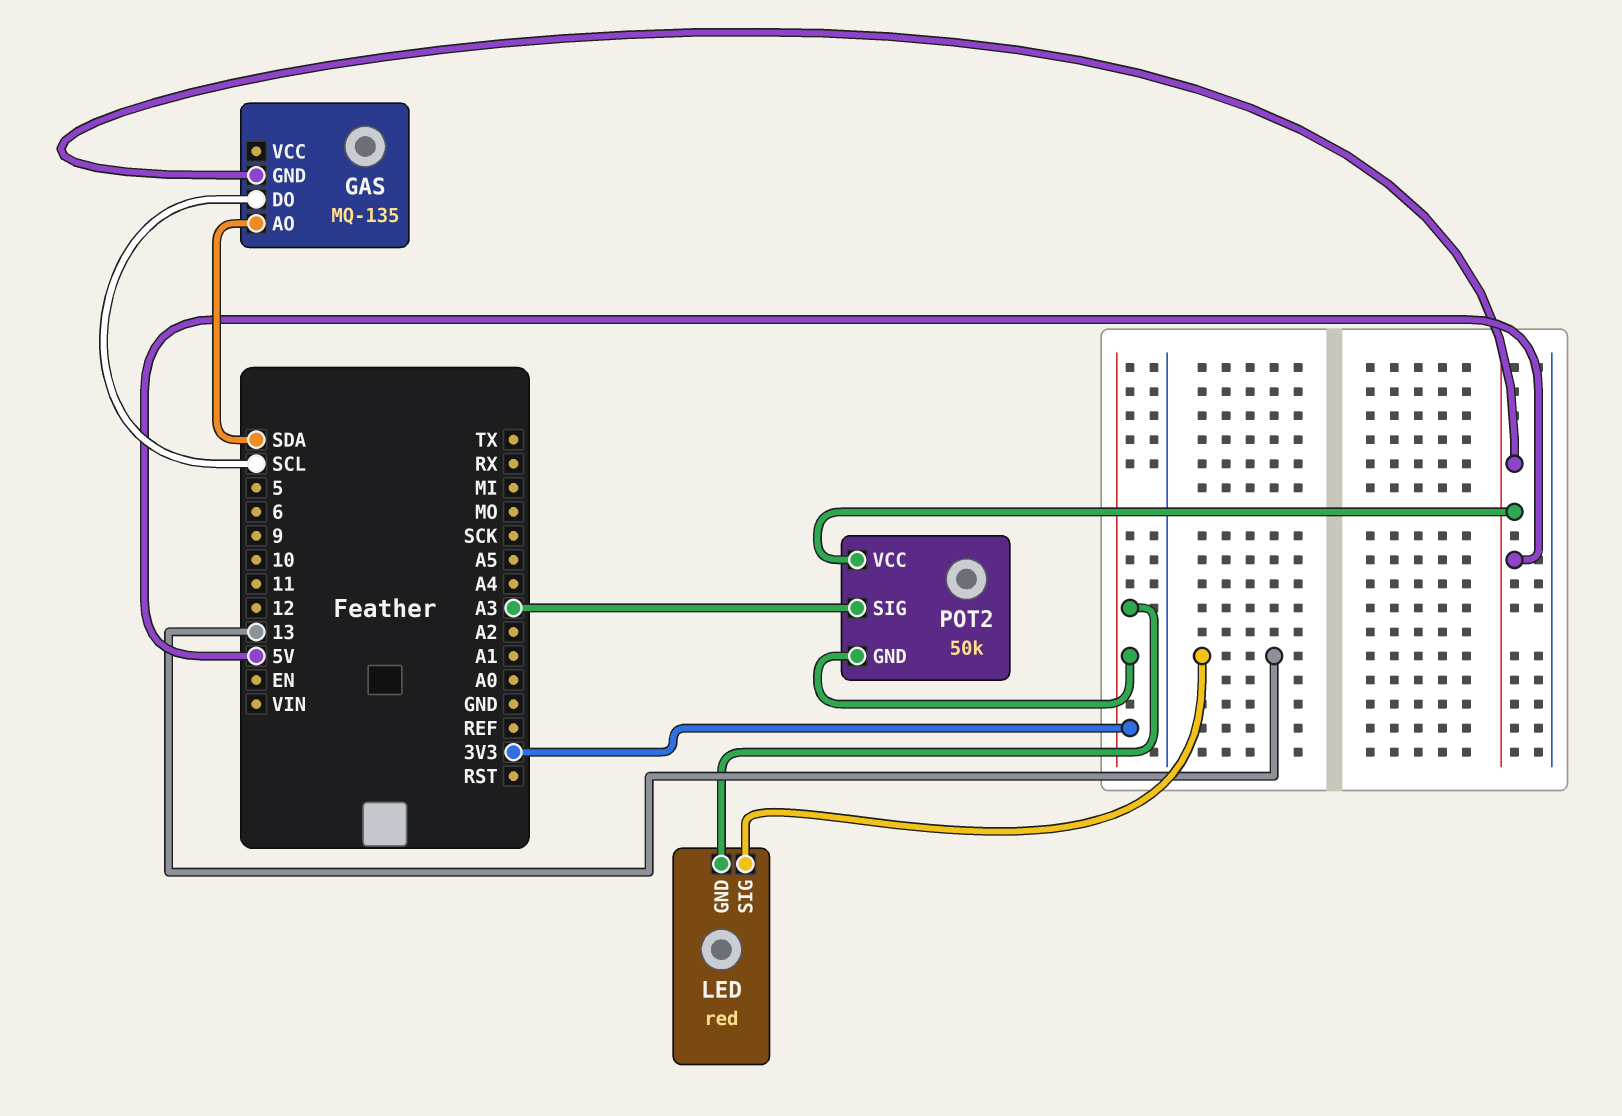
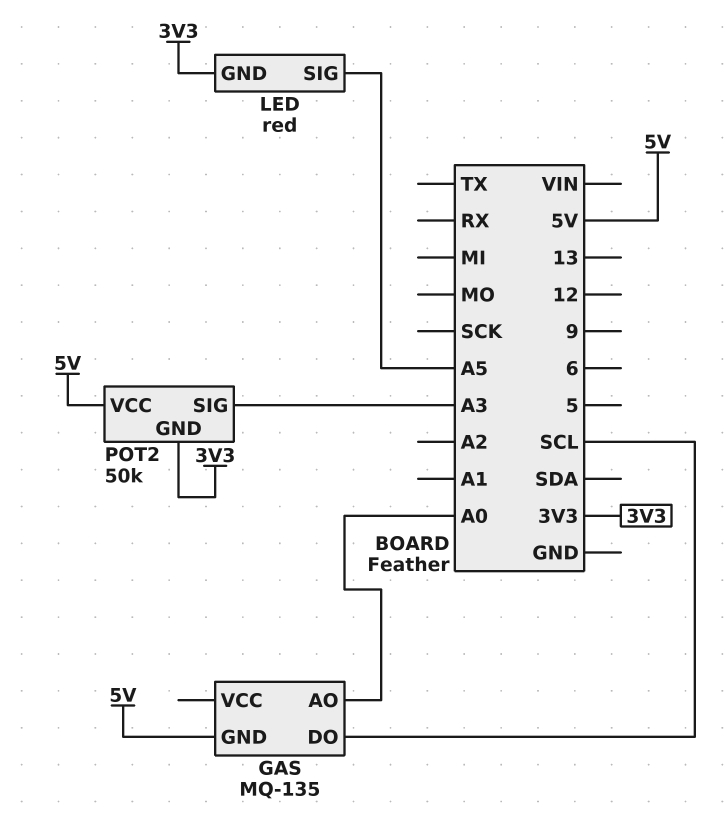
GAS pin AO: SDA -> A0
LED pin SIG: 13 -> A5

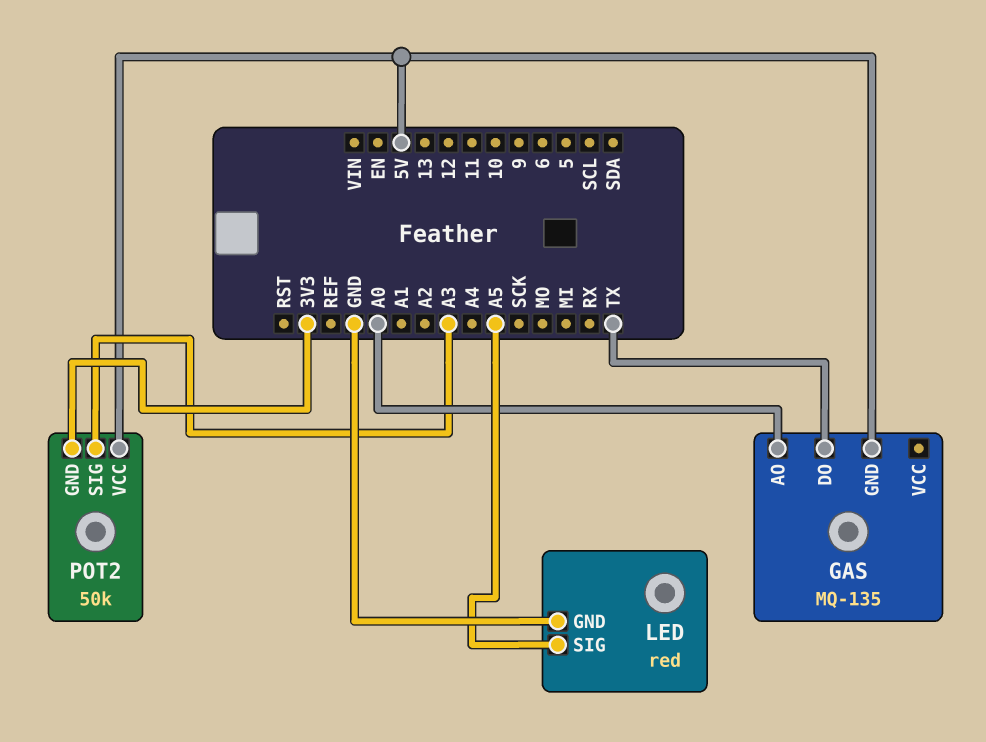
GAS pin DO: SCL -> TX
LED pin GND: 3V3 -> GND

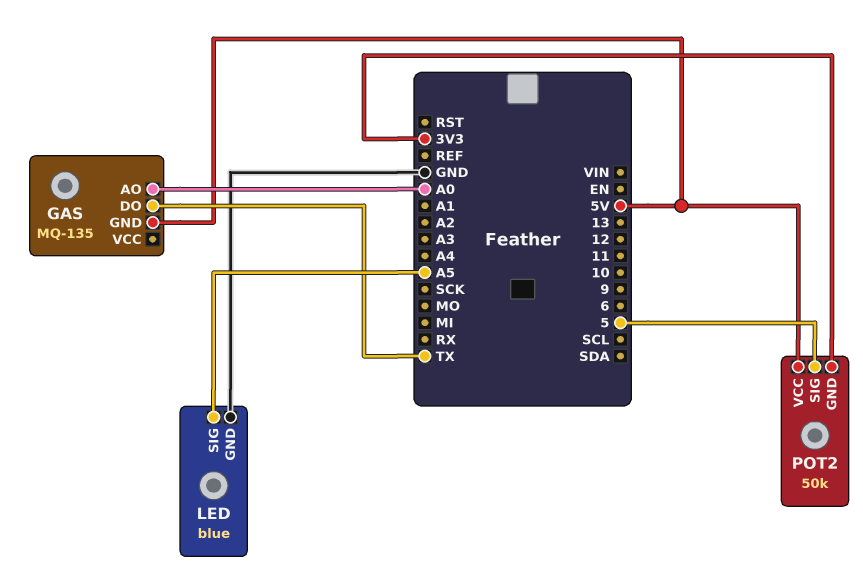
LED: red -> blue
POT2 pin SIG: A3 -> 5

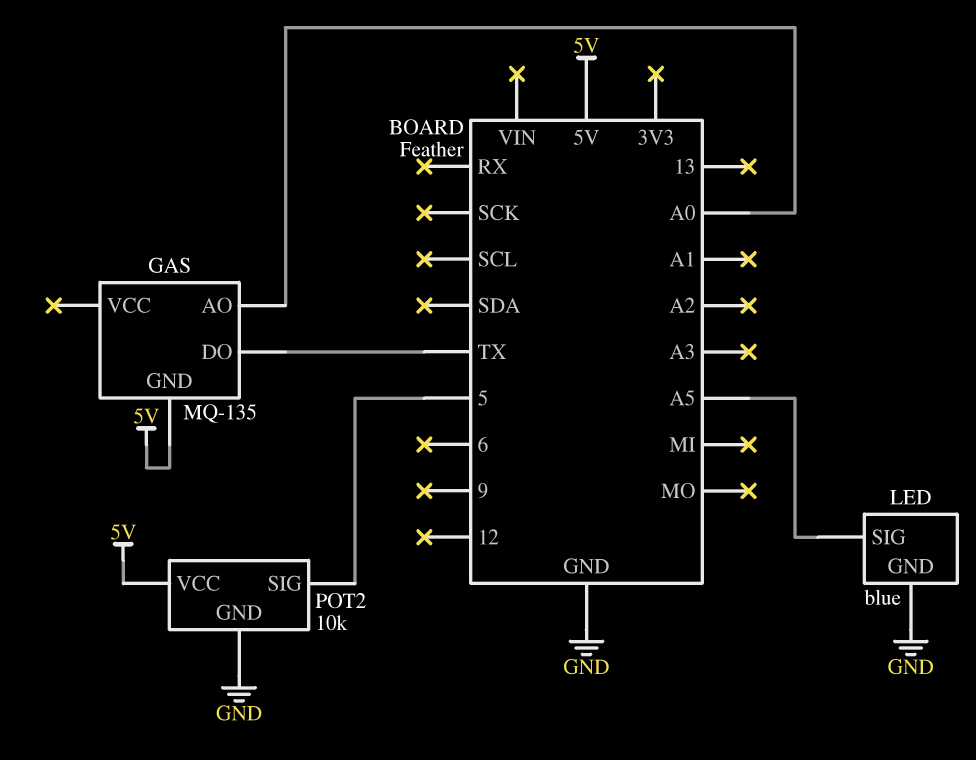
POT2: 50k -> 10k
POT2 pin GND: 3V3 -> GND

